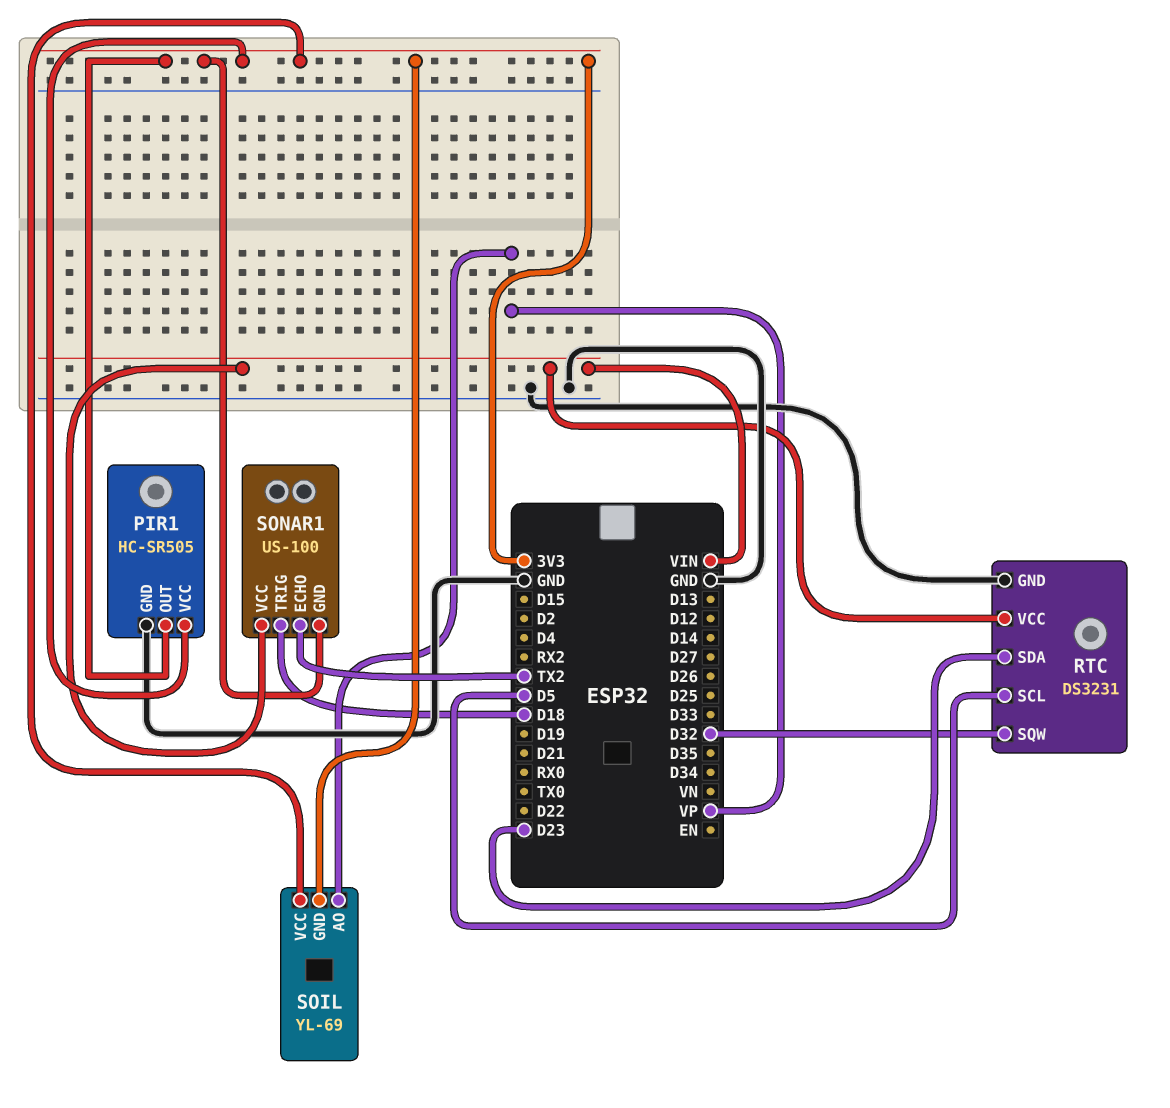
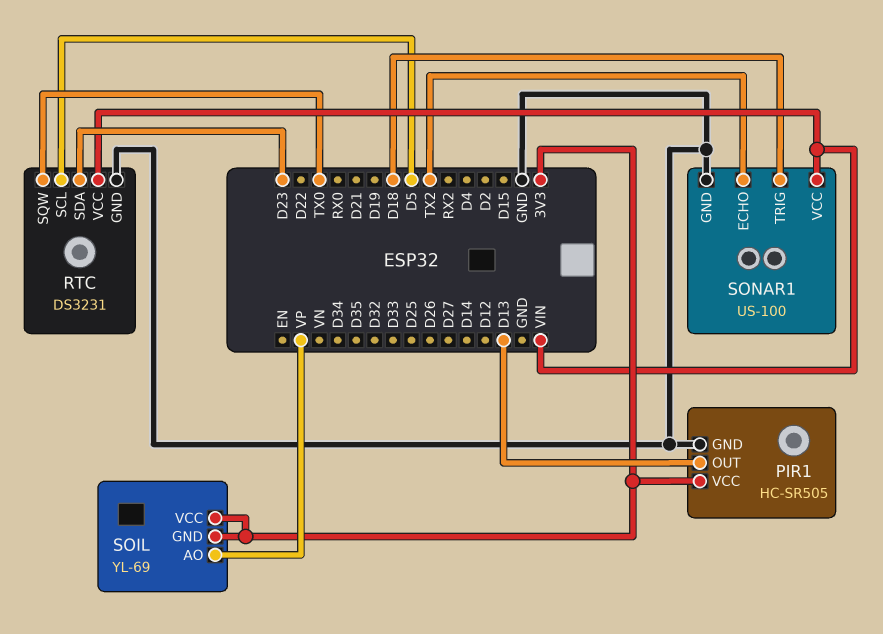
PIR1 pin OUT: 3V3 -> D13
RTC pin SQW: D32 -> TX0
SONAR1 pin GND: 3V3 -> GND

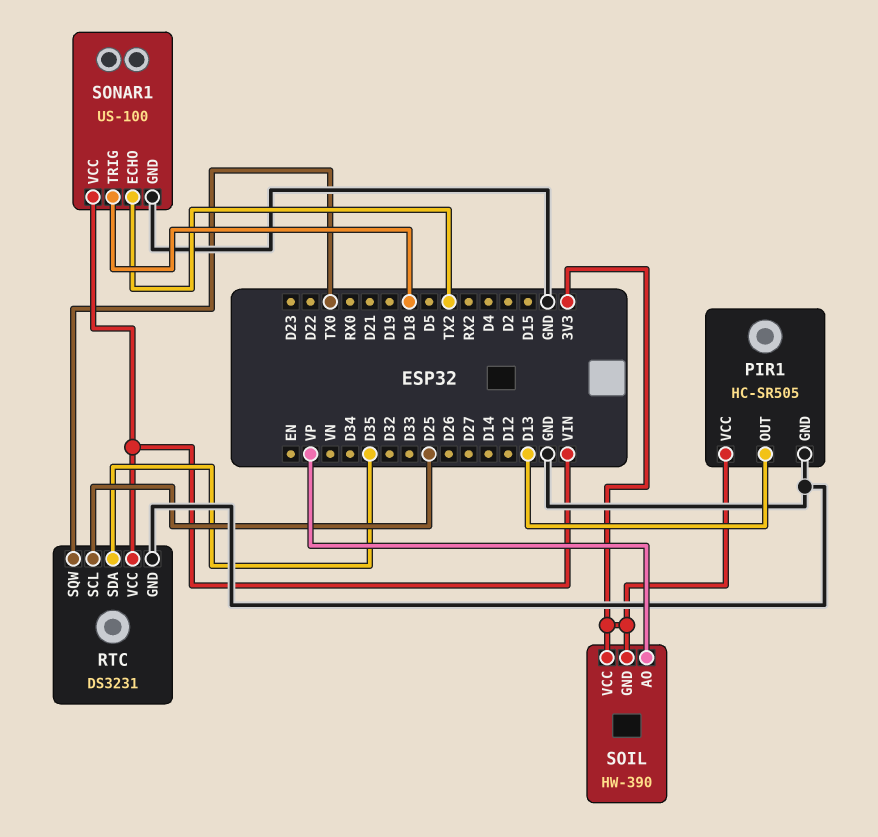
RTC pin SCL: D5 -> D25
RTC pin SDA: D23 -> D35
SOIL: YL-69 -> HW-390

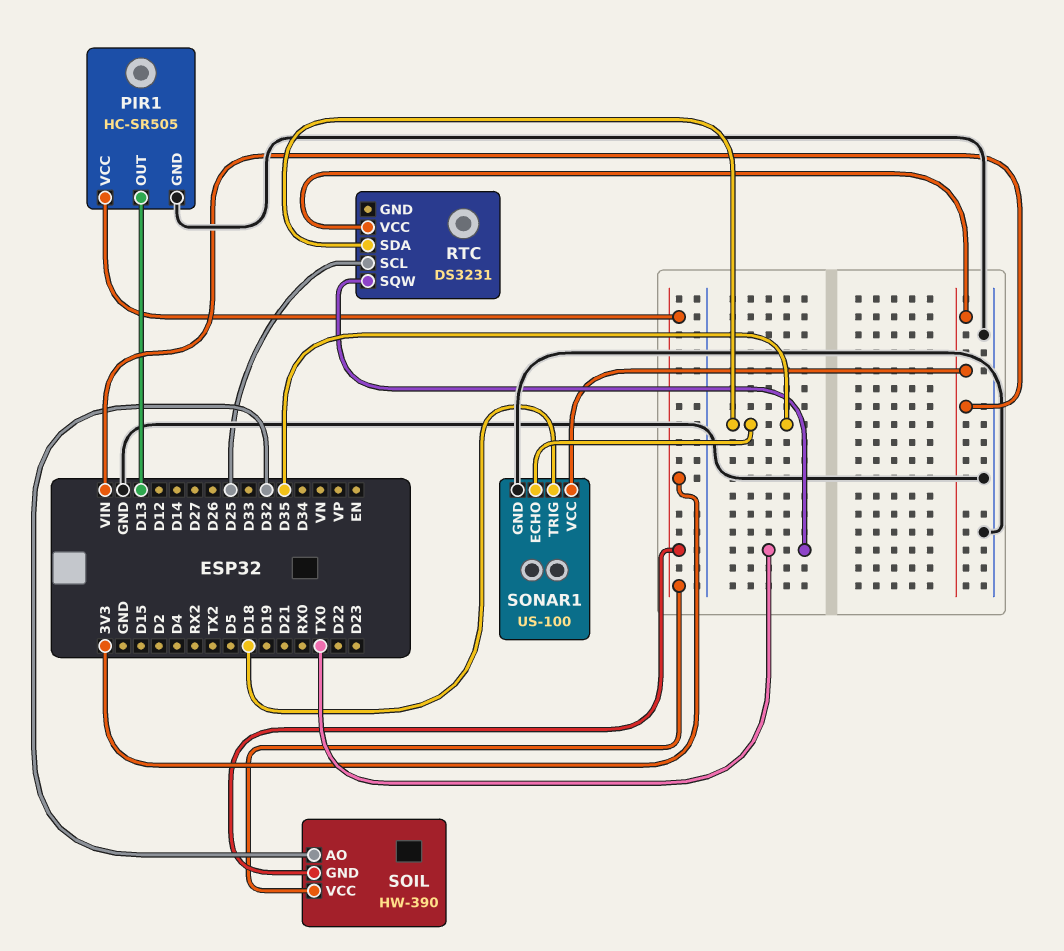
RTC pin GND: GND -> none
SOIL pin AO: VP -> D32
SONAR1 pin ECHO: TX2 -> D35

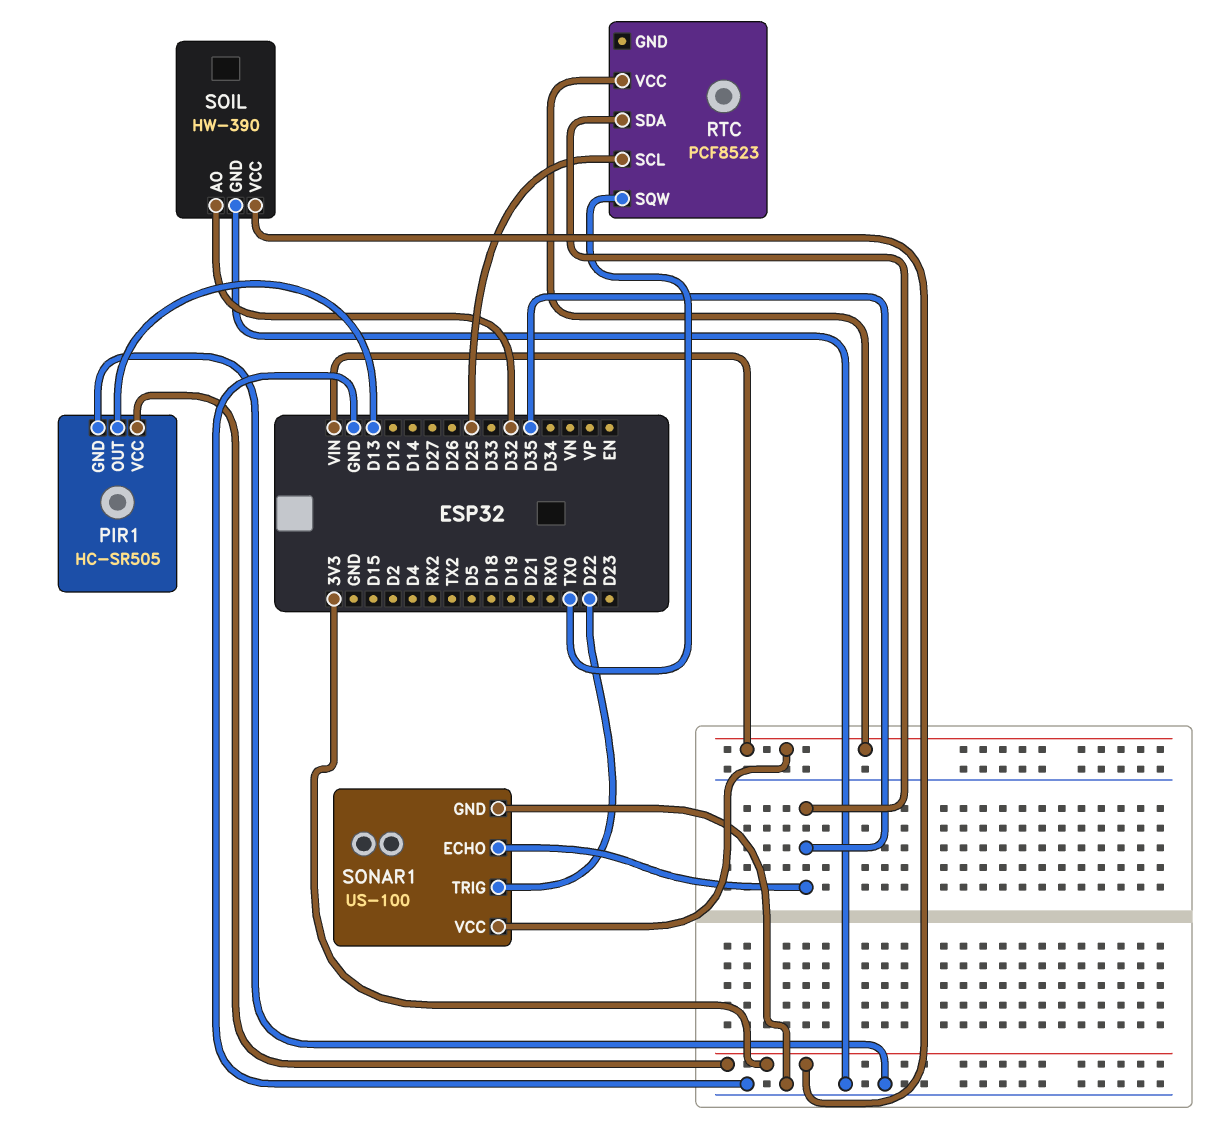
RTC: DS3231 -> PCF8523
SOIL pin GND: 3V3 -> GND
SONAR1 pin TRIG: D18 -> D22

